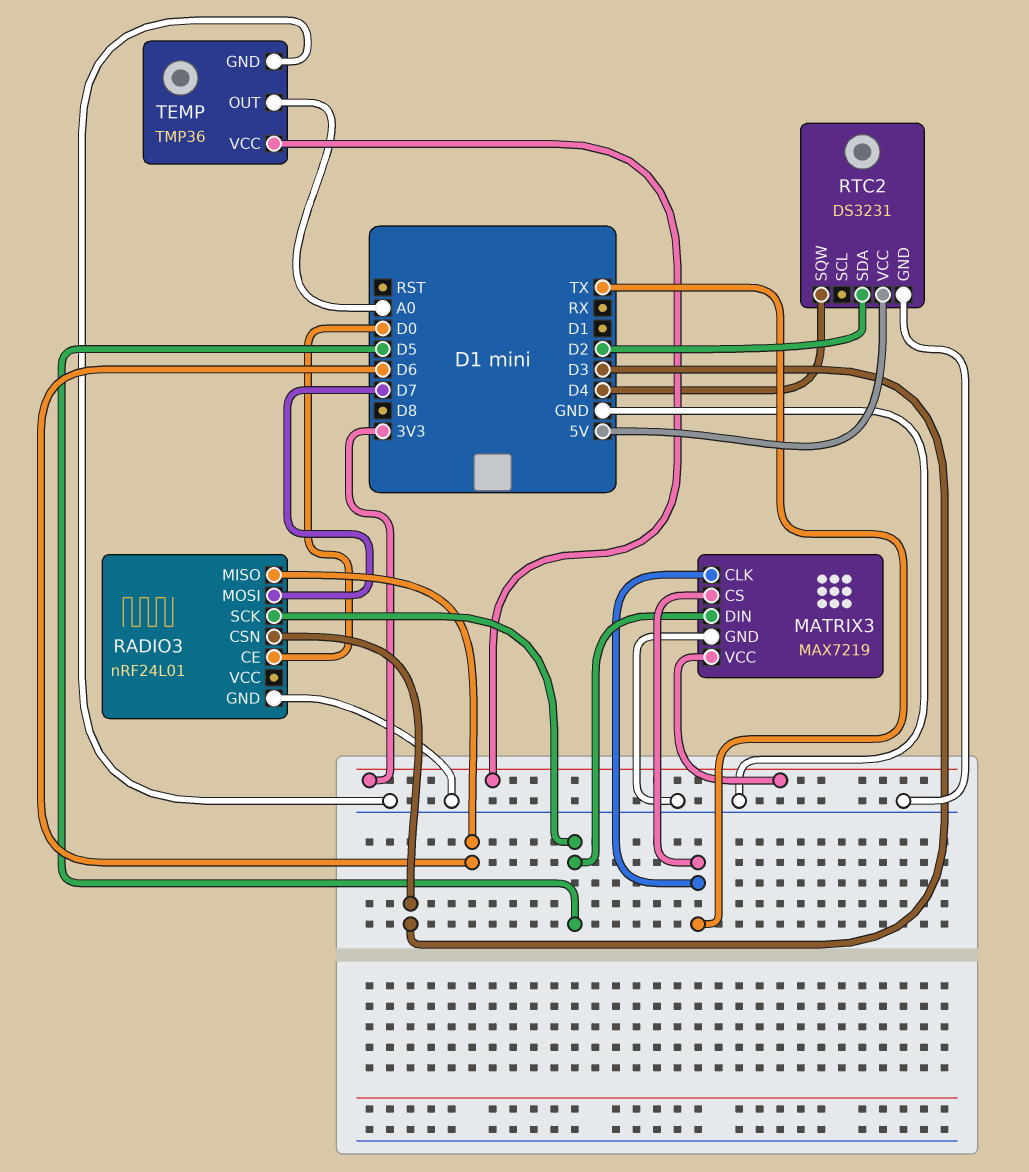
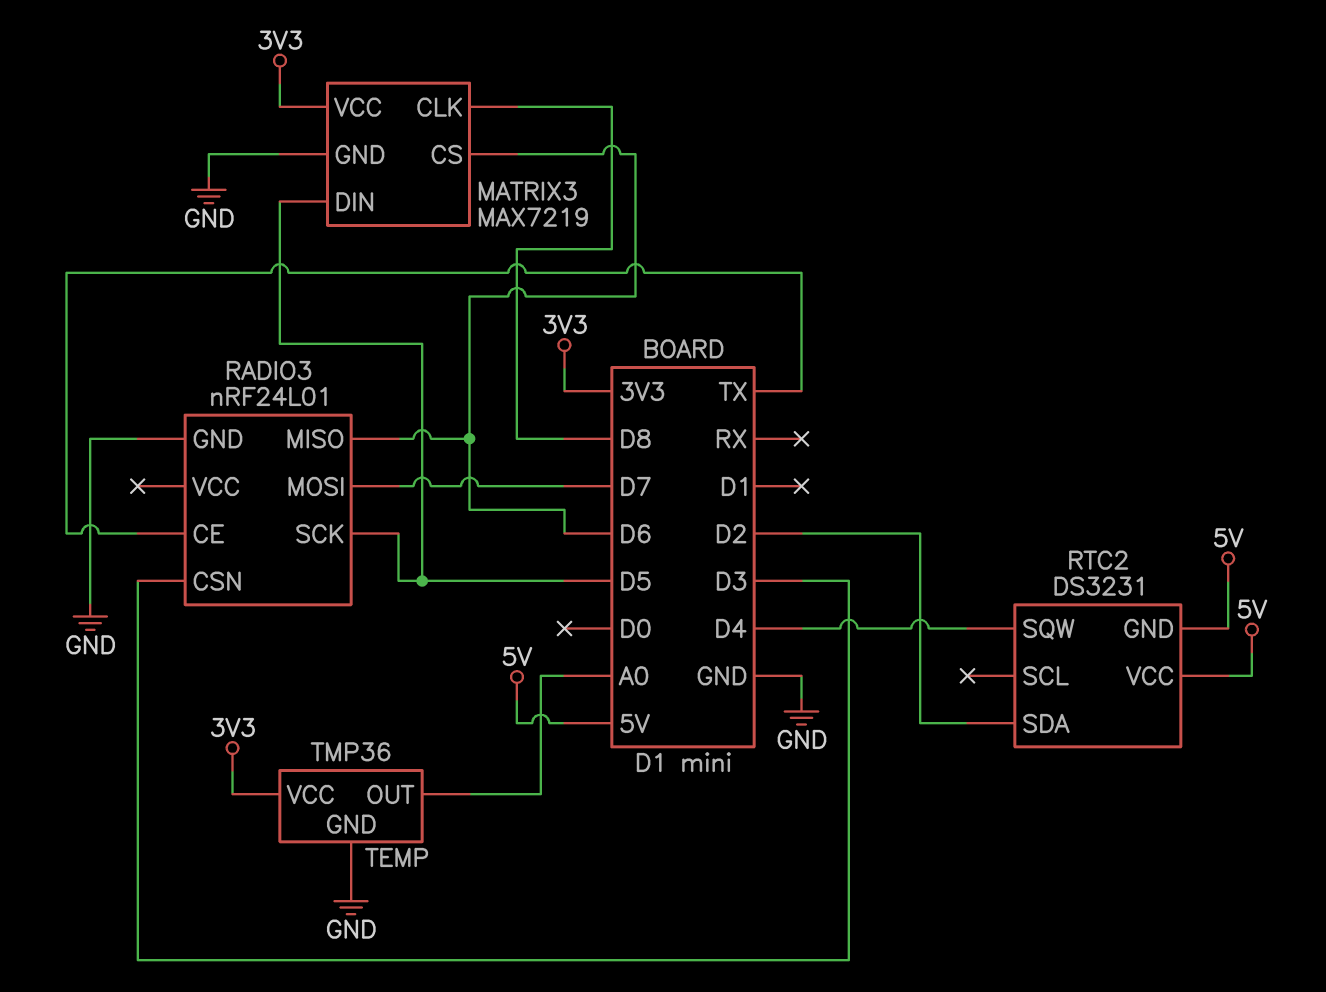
MATRIX3 pin CLK: TX -> D8
MATRIX3 pin CS: TX -> D6
RADIO3 pin CE: D0 -> TX
RTC2 pin GND: GND -> 5V

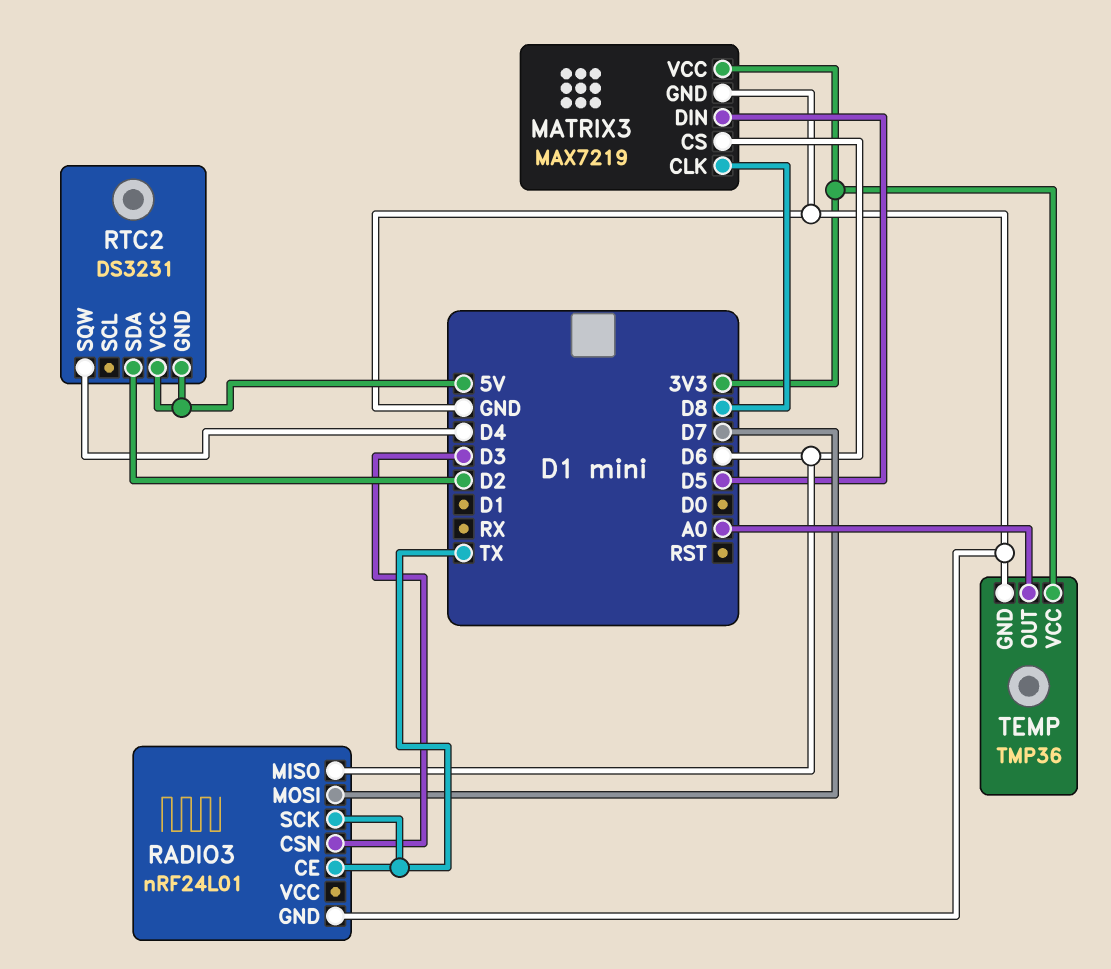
RADIO3 pin SCK: D5 -> TX

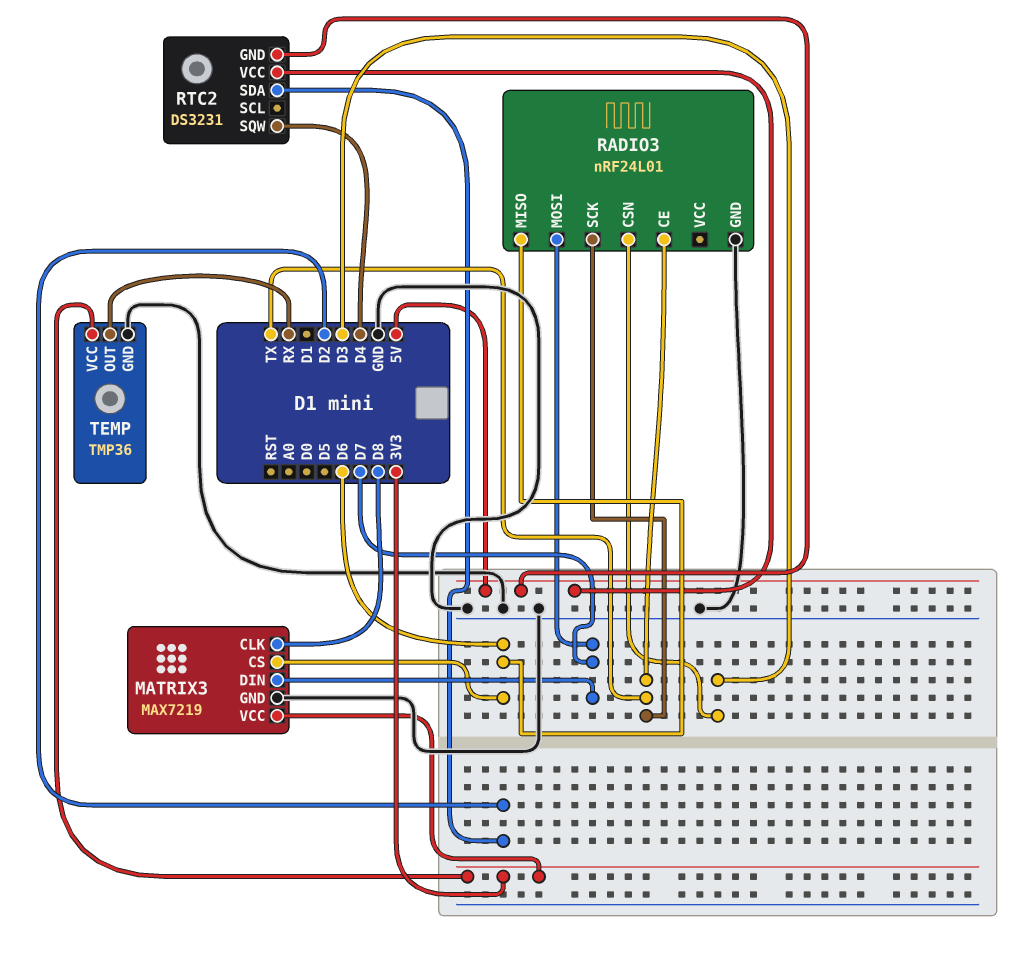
MATRIX3 pin DIN: D5 -> D7
TEMP pin OUT: A0 -> RX

